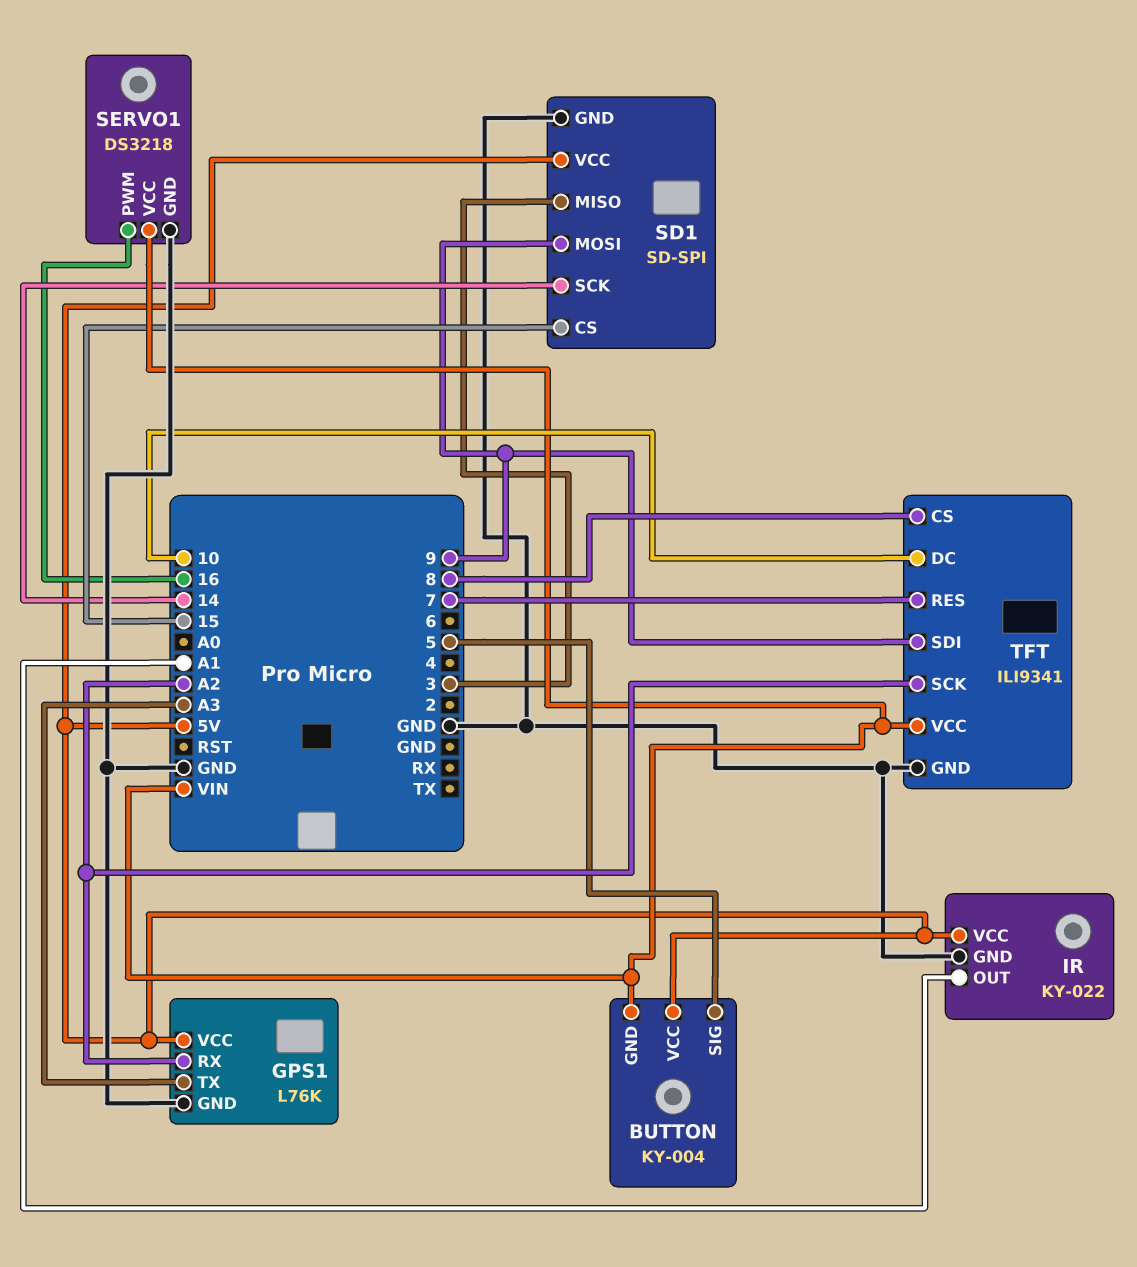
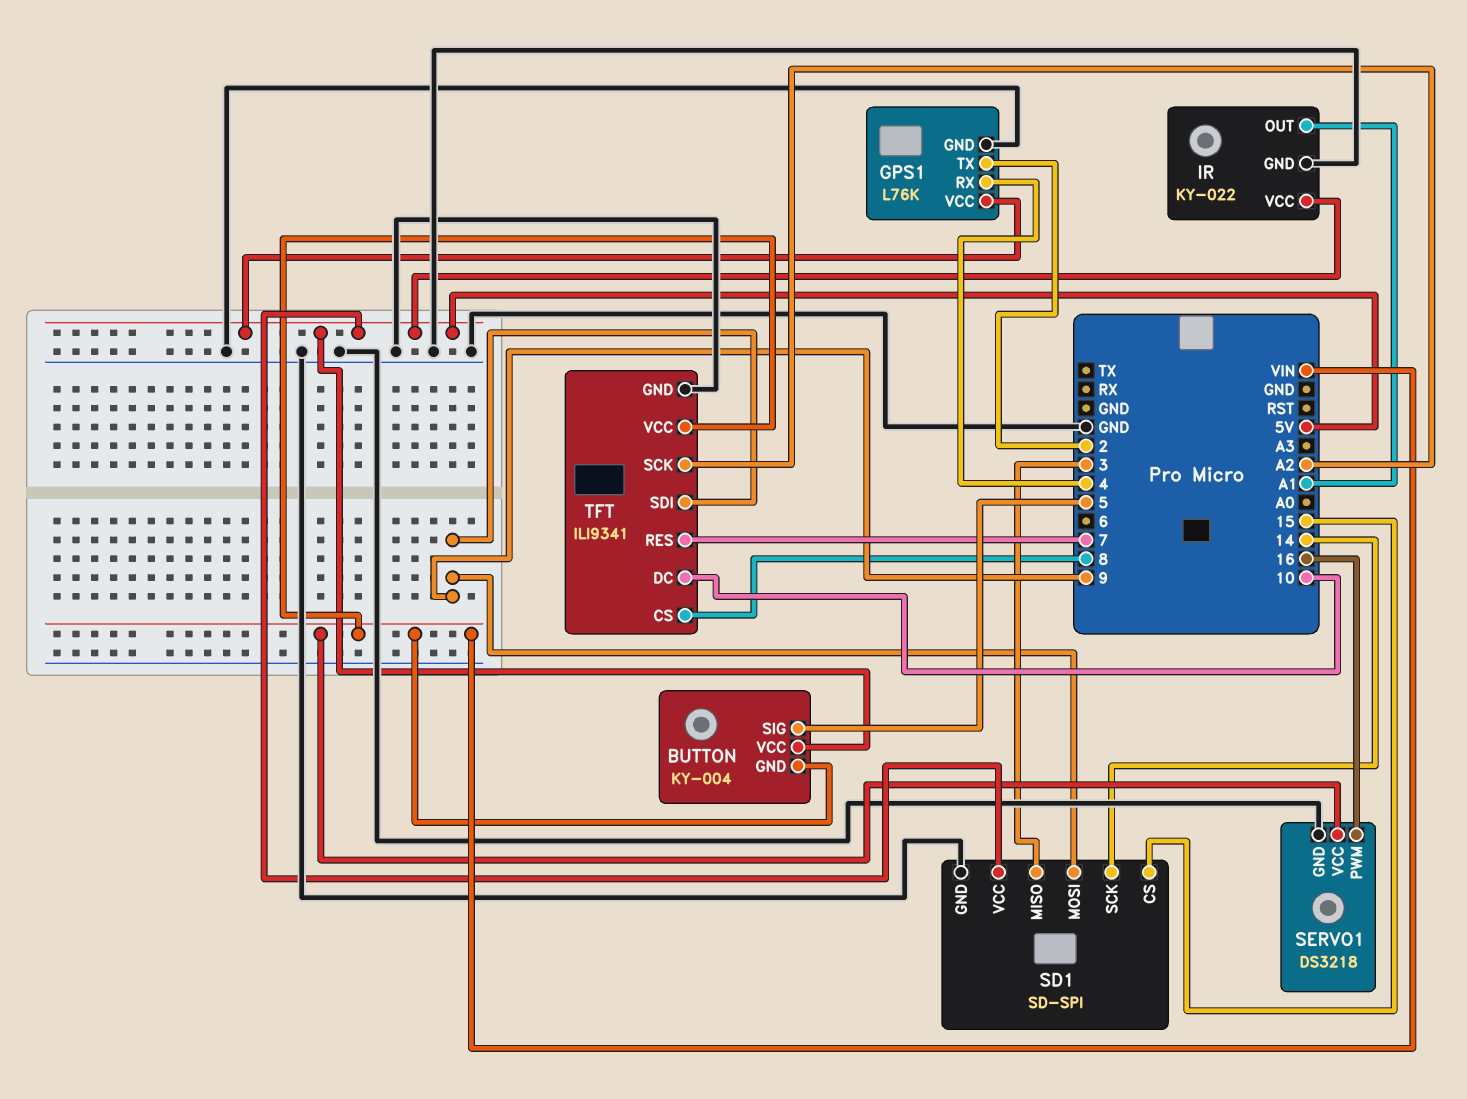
GPS1 pin RX: A2 -> 4
GPS1 pin TX: A3 -> 2

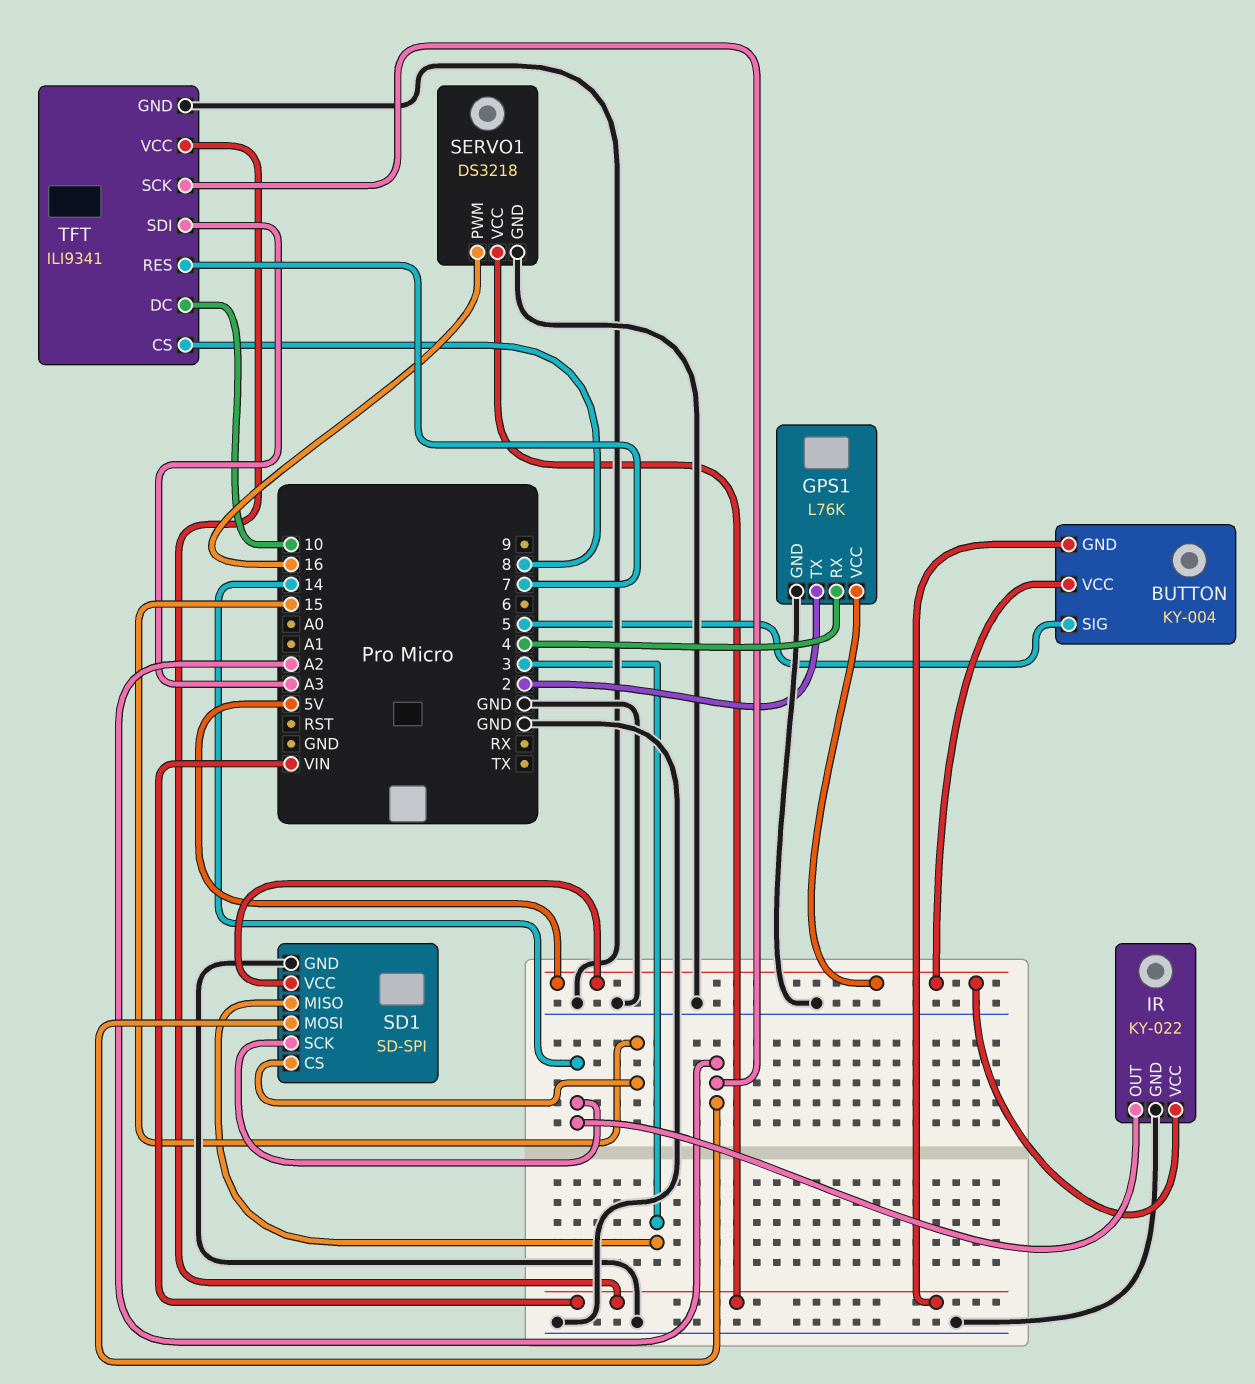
IR pin OUT: A1 -> 14
SD1 pin MOSI: 9 -> A2
TFT pin SDI: 9 -> A3

